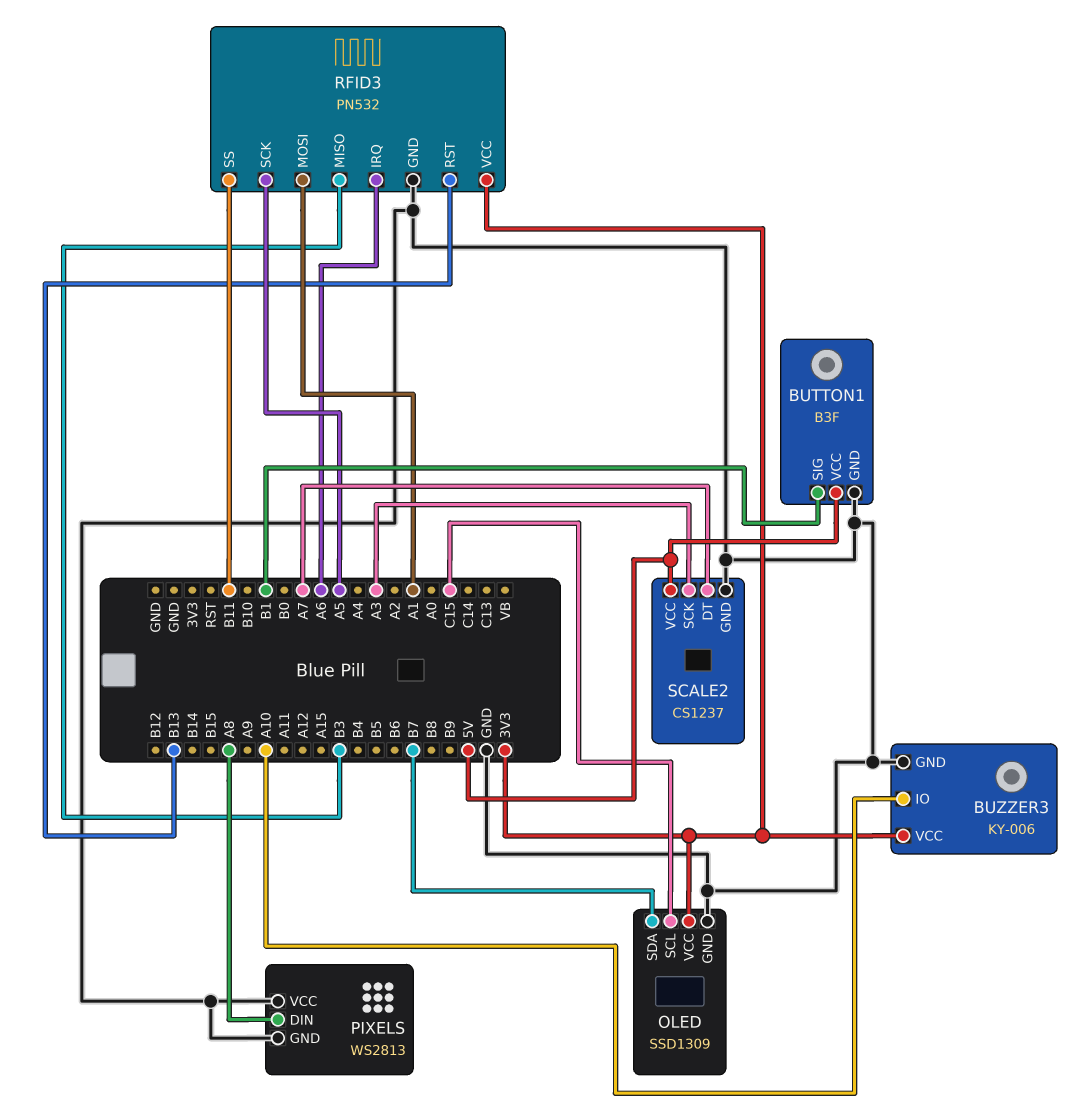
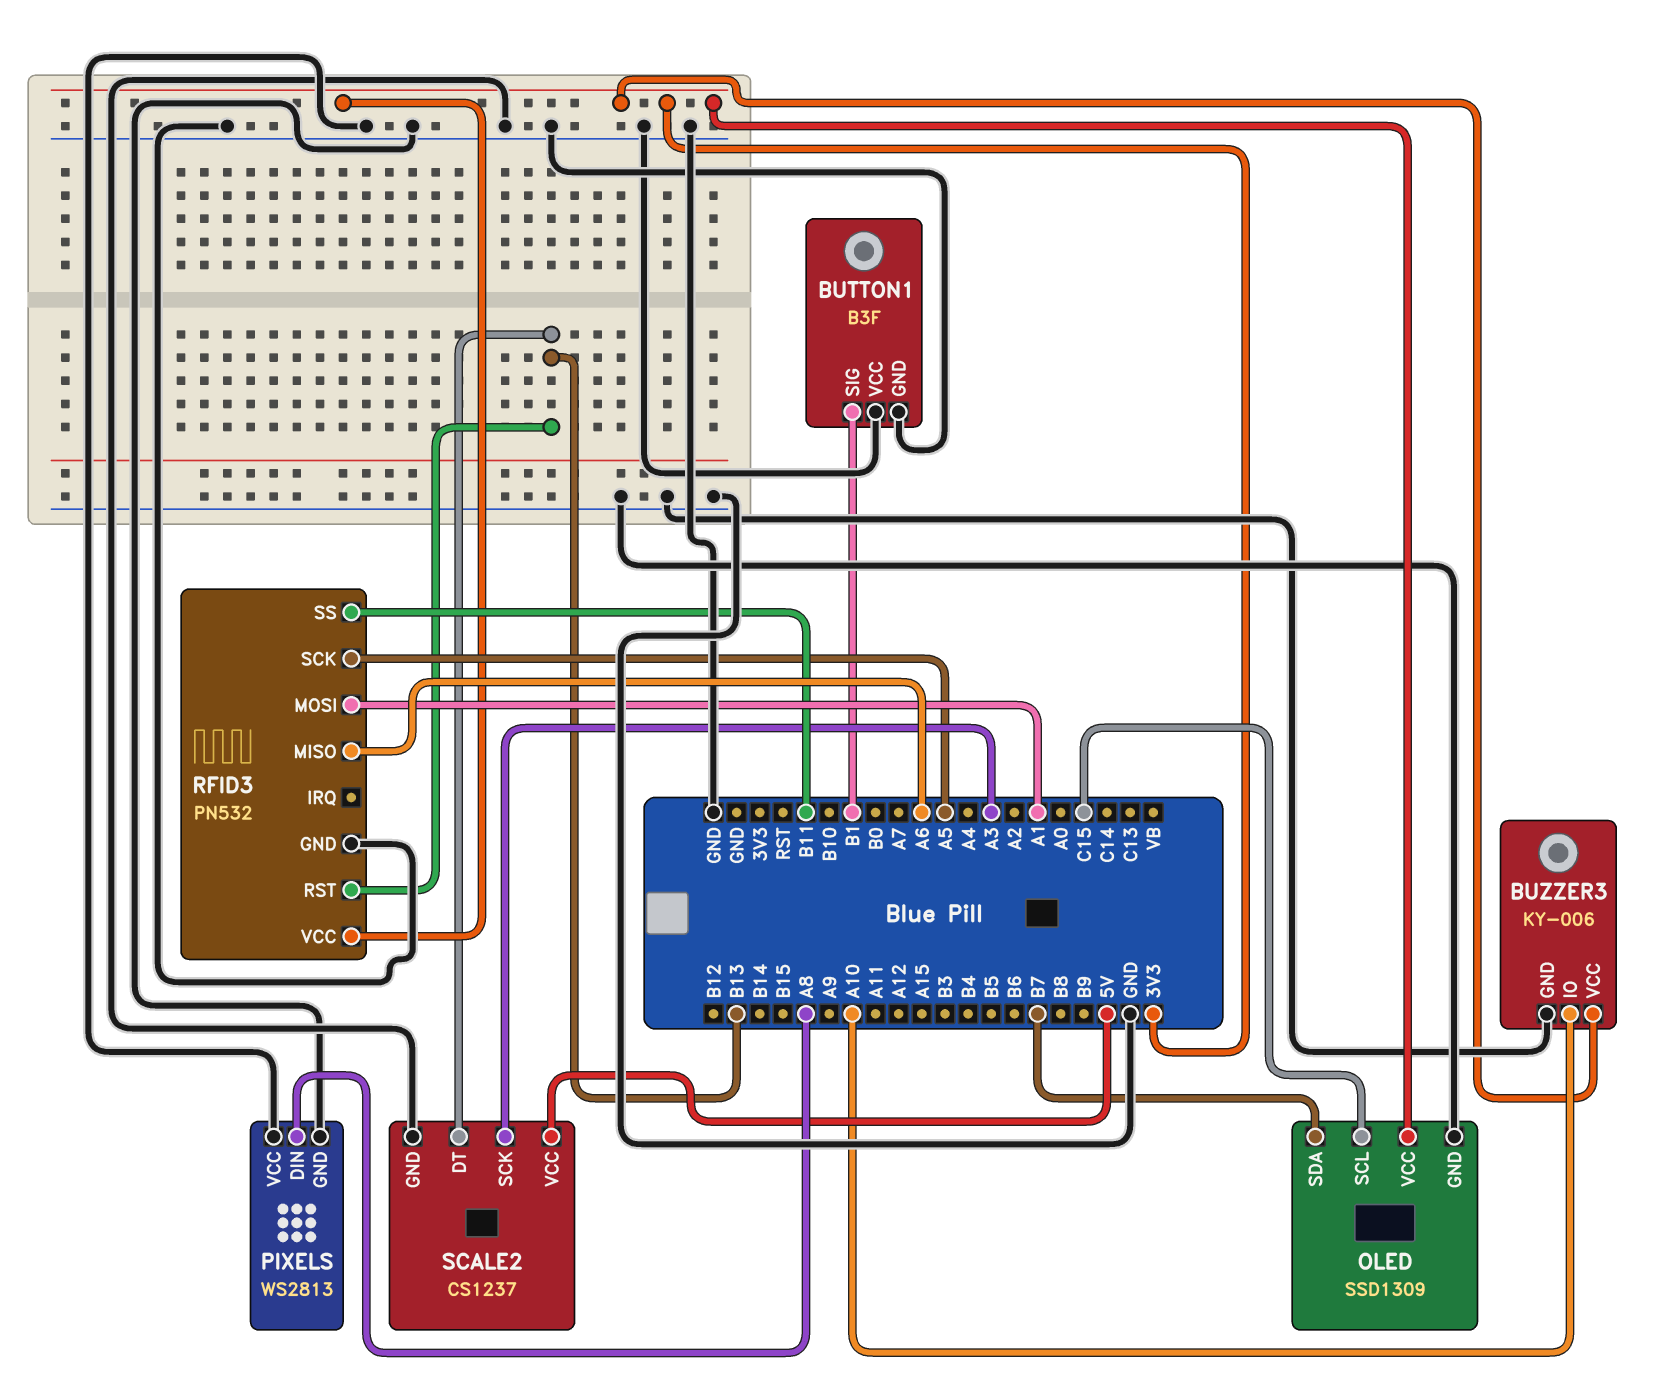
BUTTON1 pin VCC: 5V -> GND
RFID3 pin IRQ: A6 -> none
RFID3 pin MISO: B3 -> A6
SCALE2 pin DT: A7 -> B13

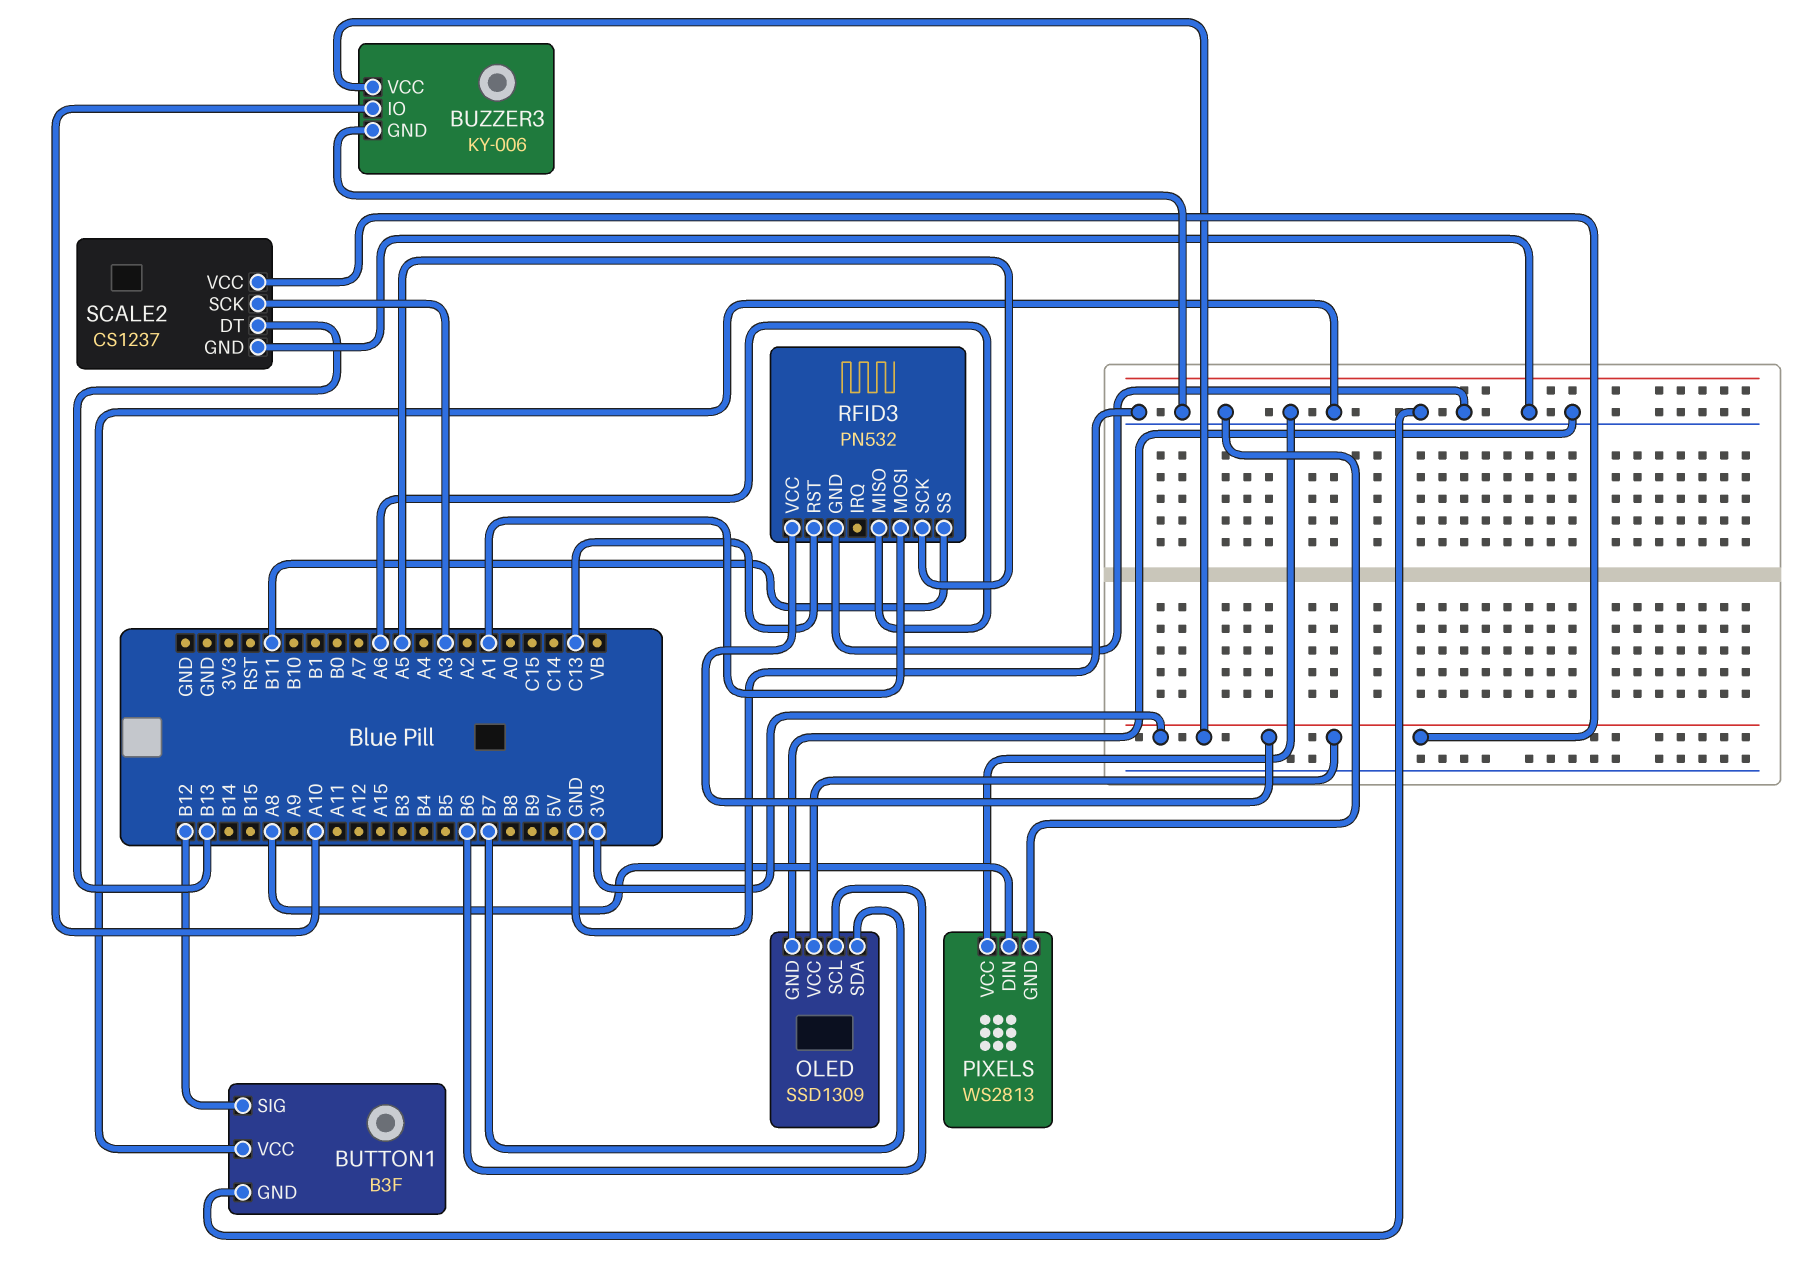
BUTTON1 pin SIG: B1 -> B12
OLED pin SCL: C15 -> B6
RFID3 pin RST: B13 -> C13
SCALE2 pin VCC: 5V -> 3V3

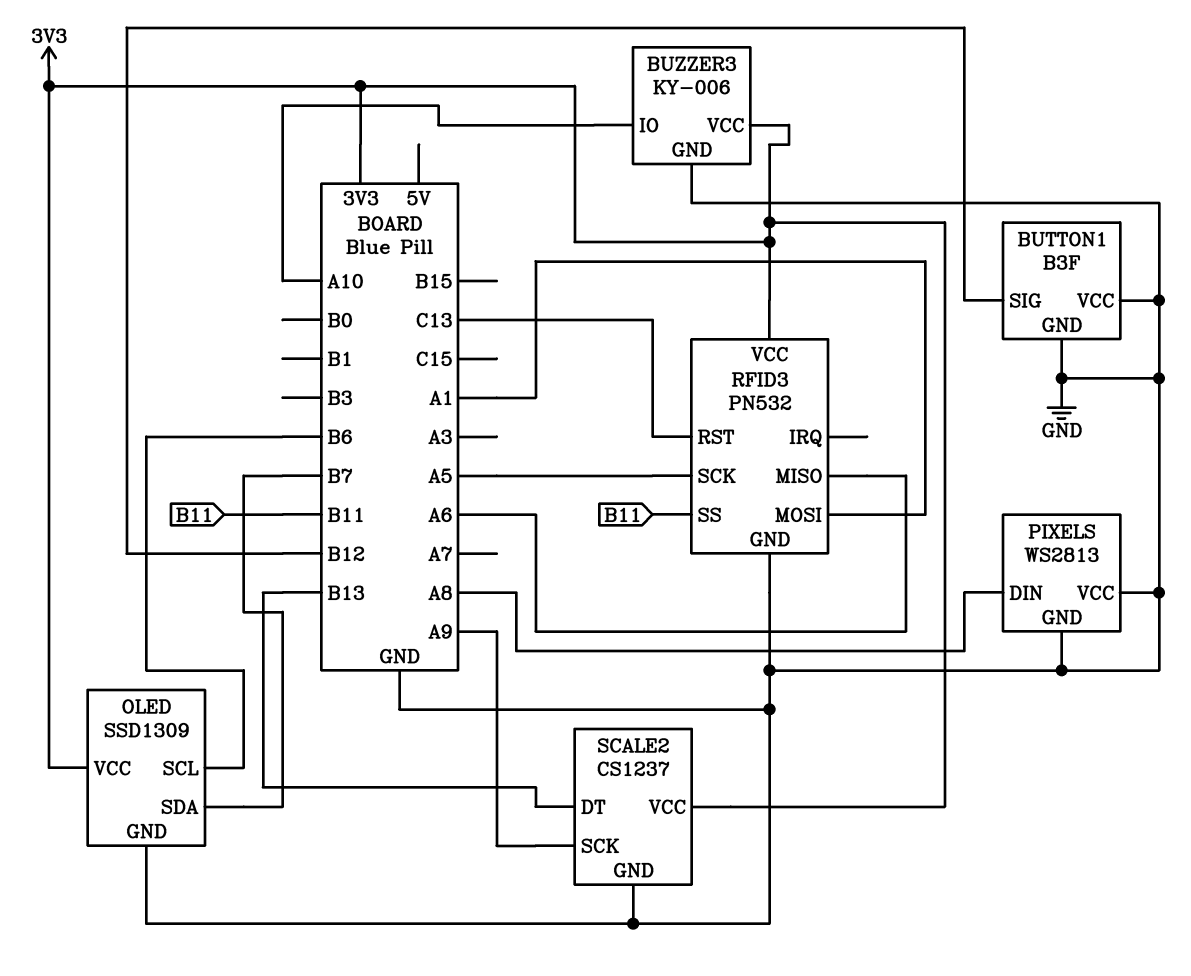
SCALE2 pin SCK: A3 -> A9

